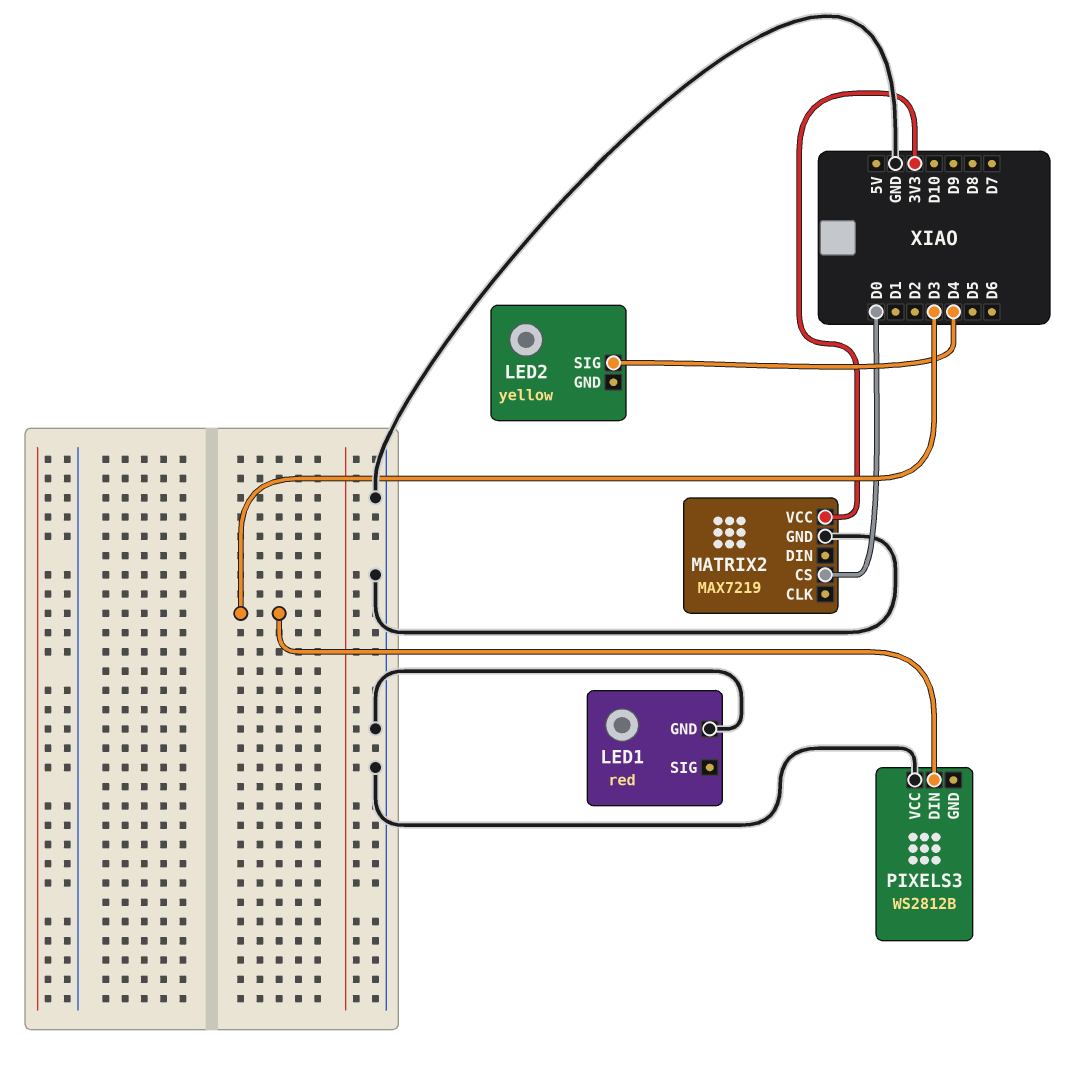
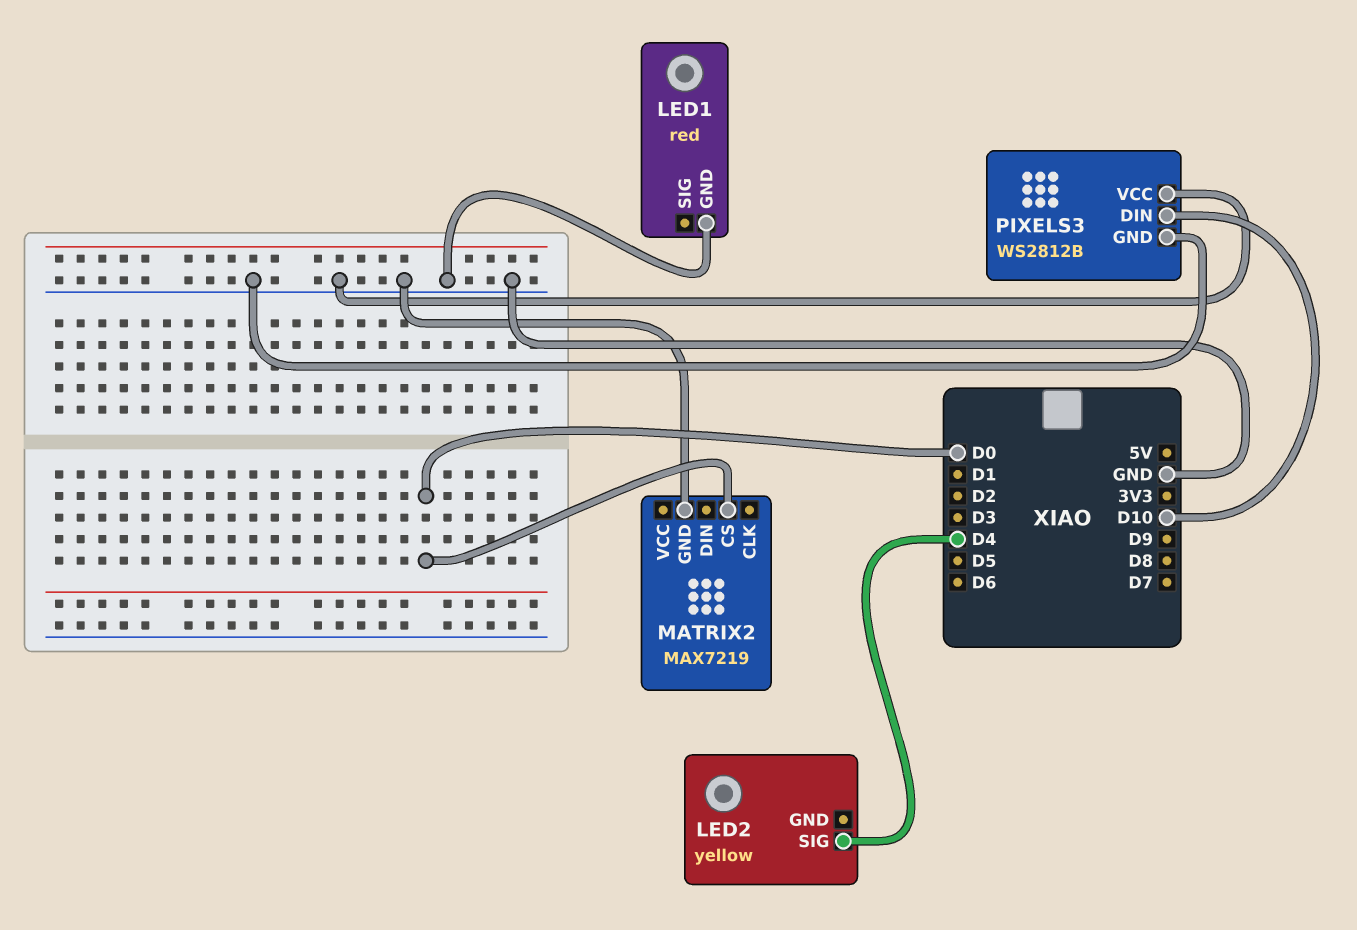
MATRIX2 pin VCC: 3V3 -> none
PIXELS3 pin DIN: D3 -> D10
PIXELS3 pin GND: none -> GND

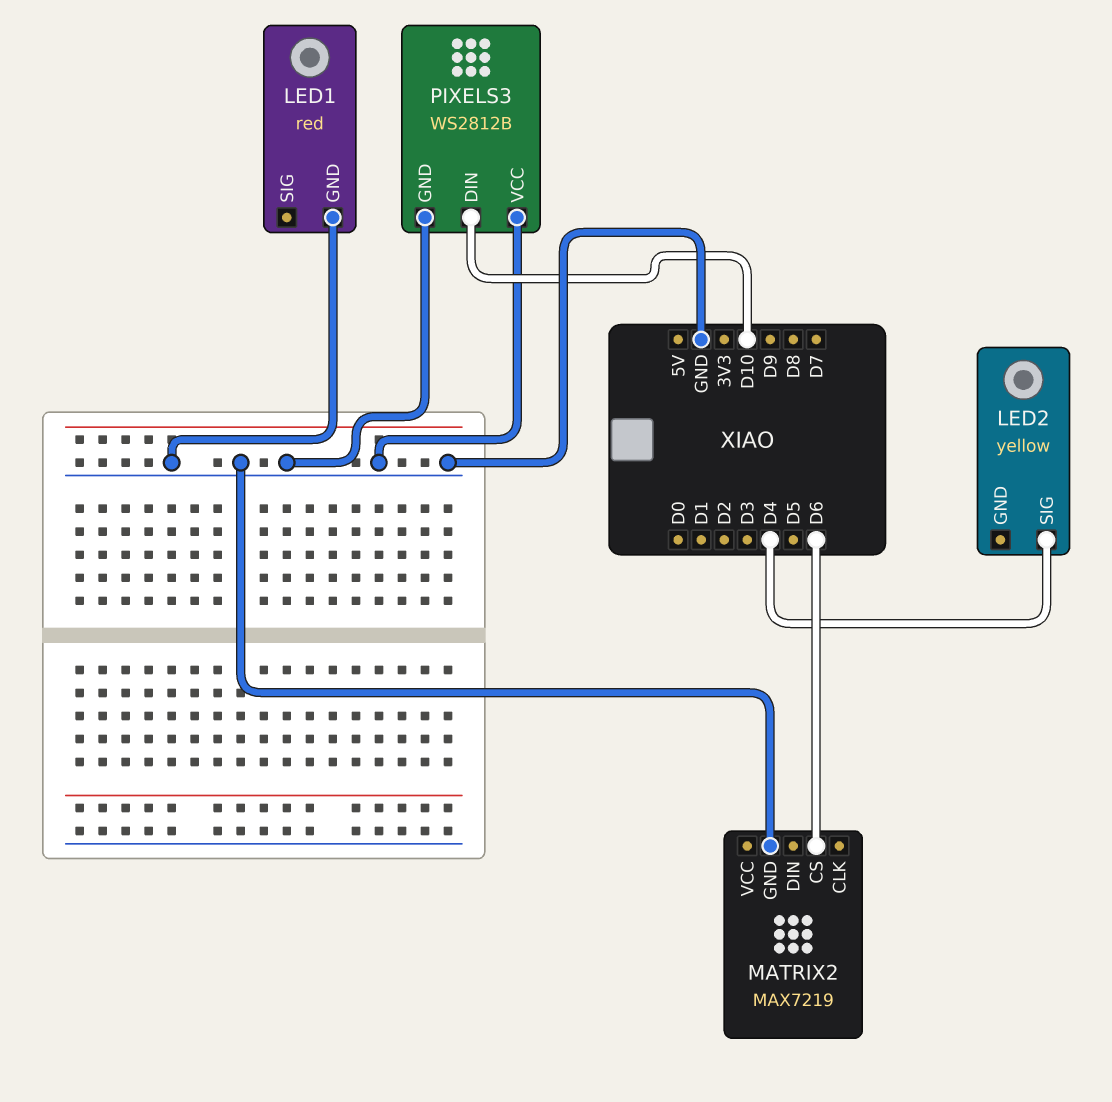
MATRIX2 pin CS: D0 -> D6

